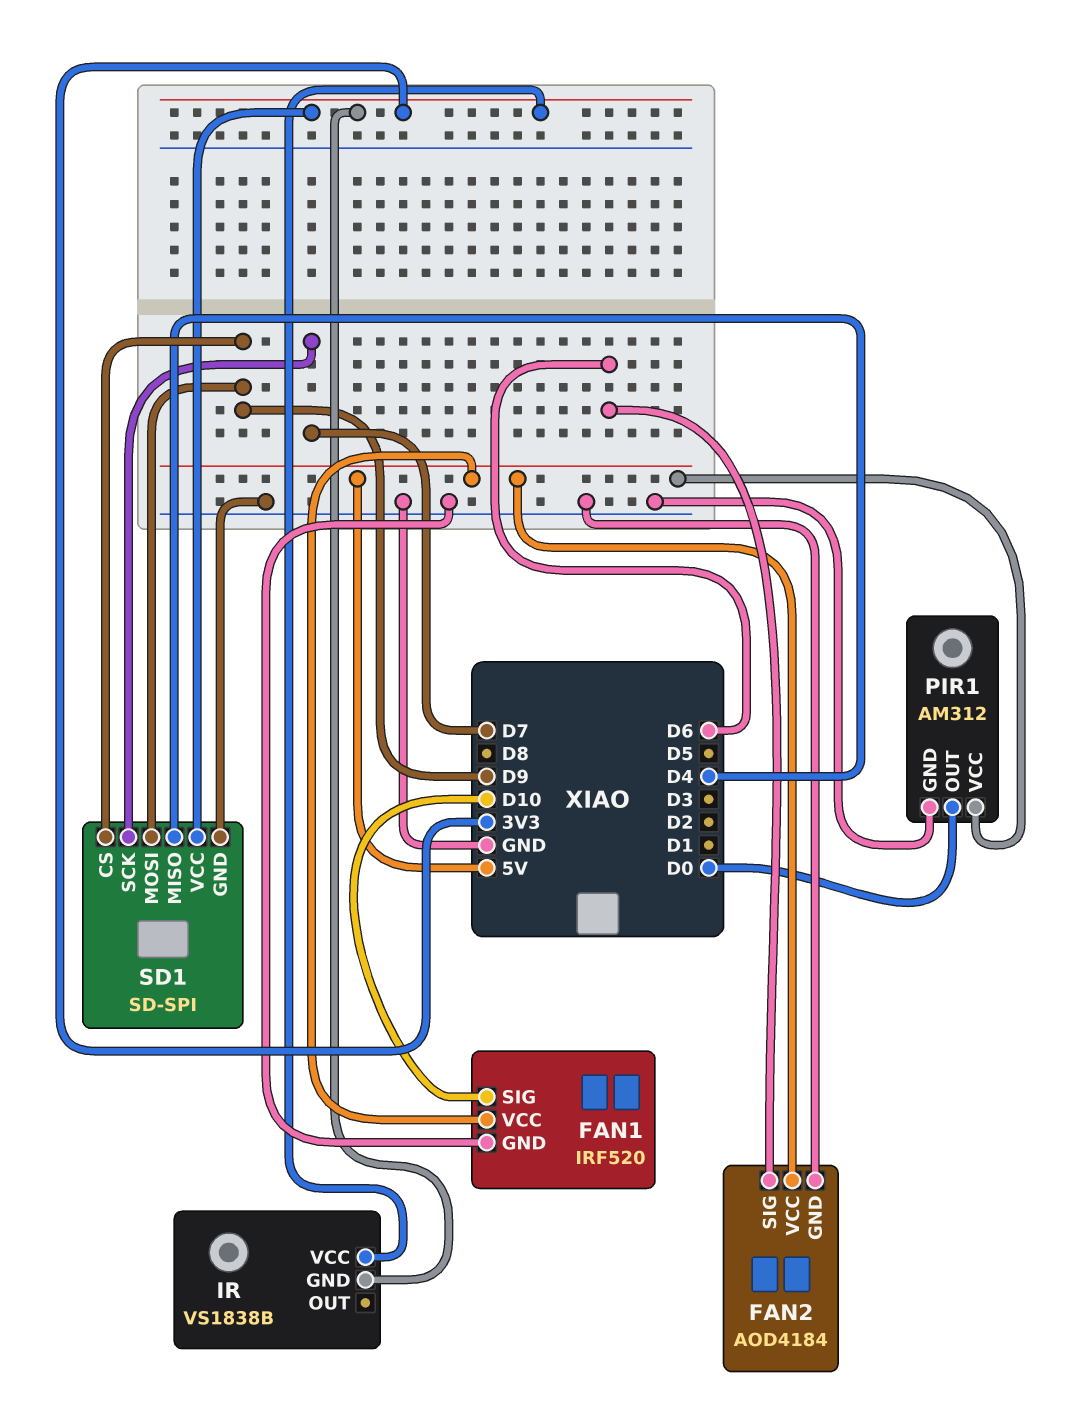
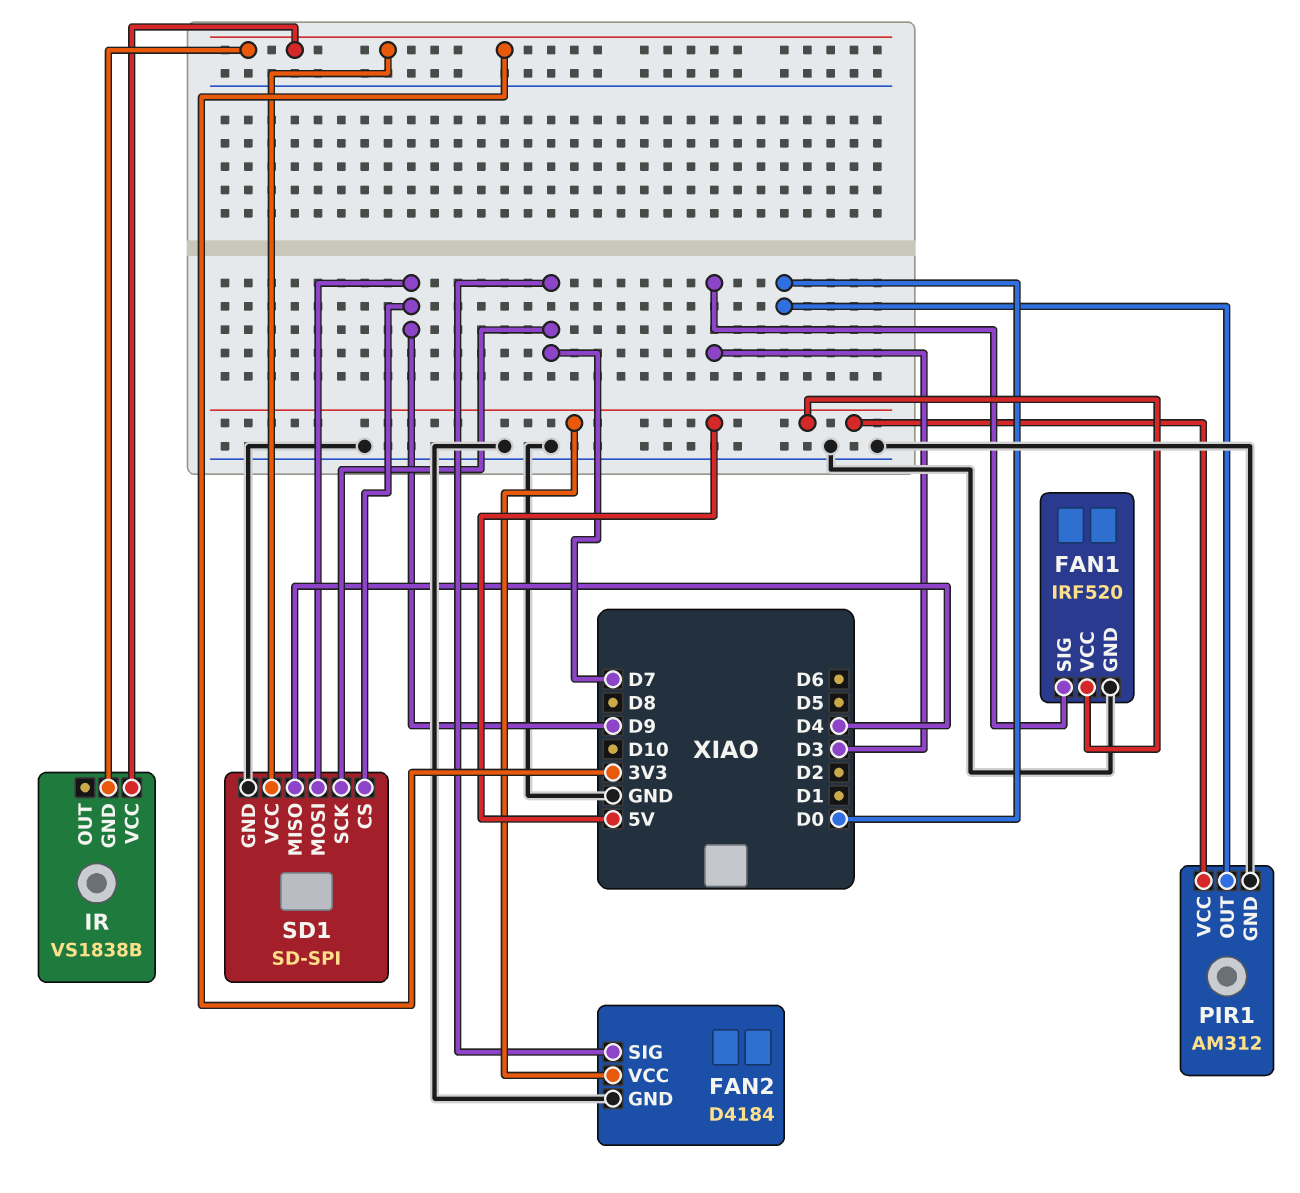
FAN1 pin SIG: D10 -> D3
FAN2: AOD4184 -> D4184
FAN2 pin SIG: D6 -> D7

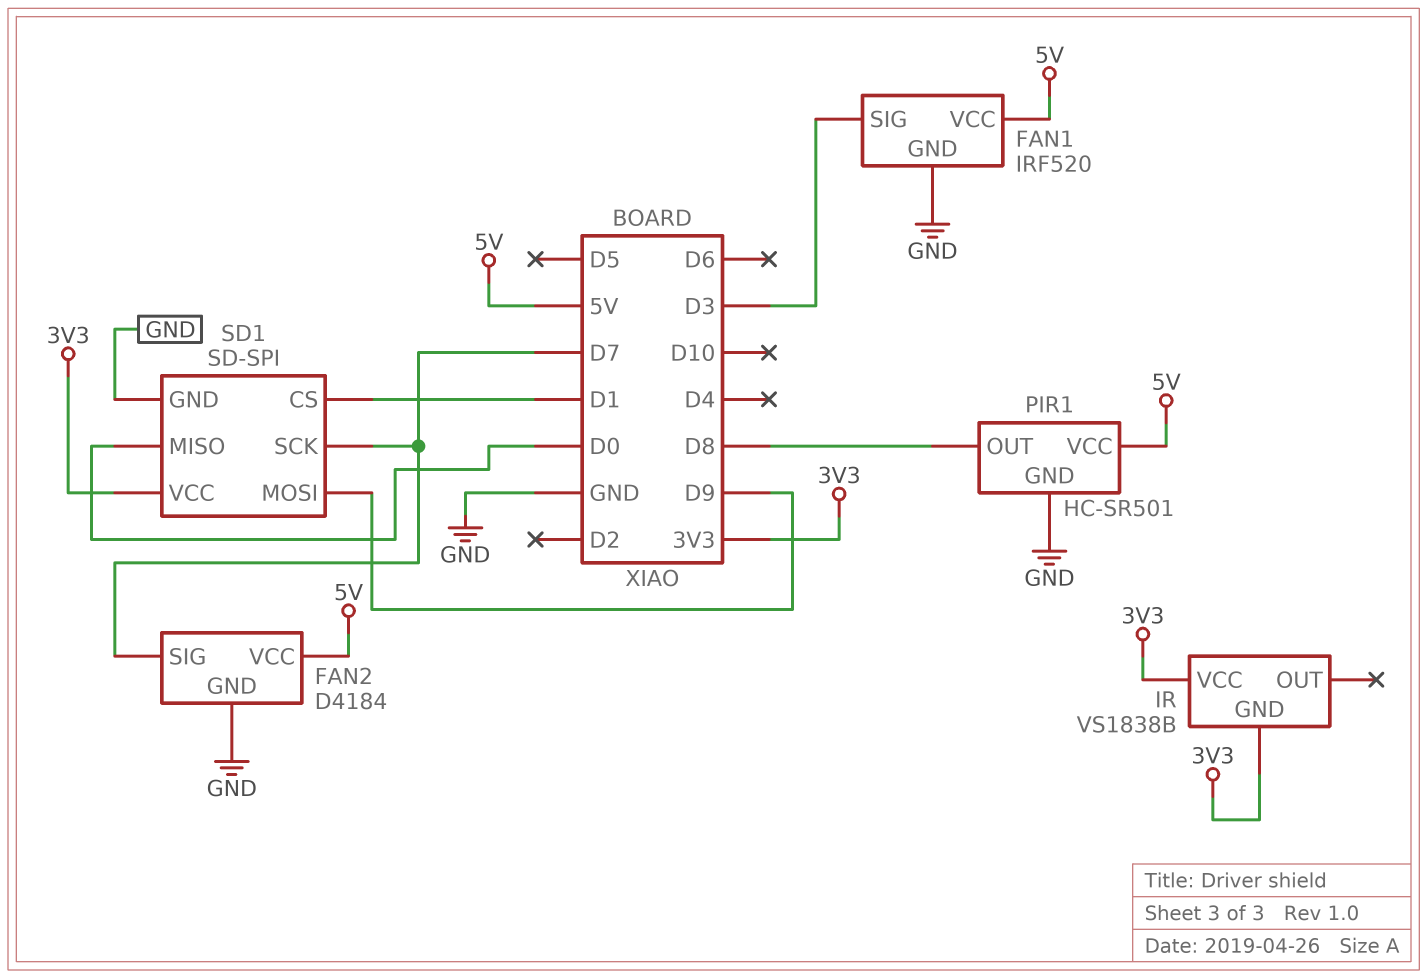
PIR1: AM312 -> HC-SR501
PIR1 pin OUT: D0 -> D8
SD1 pin CS: D9 -> D1
SD1 pin MISO: D4 -> D0

